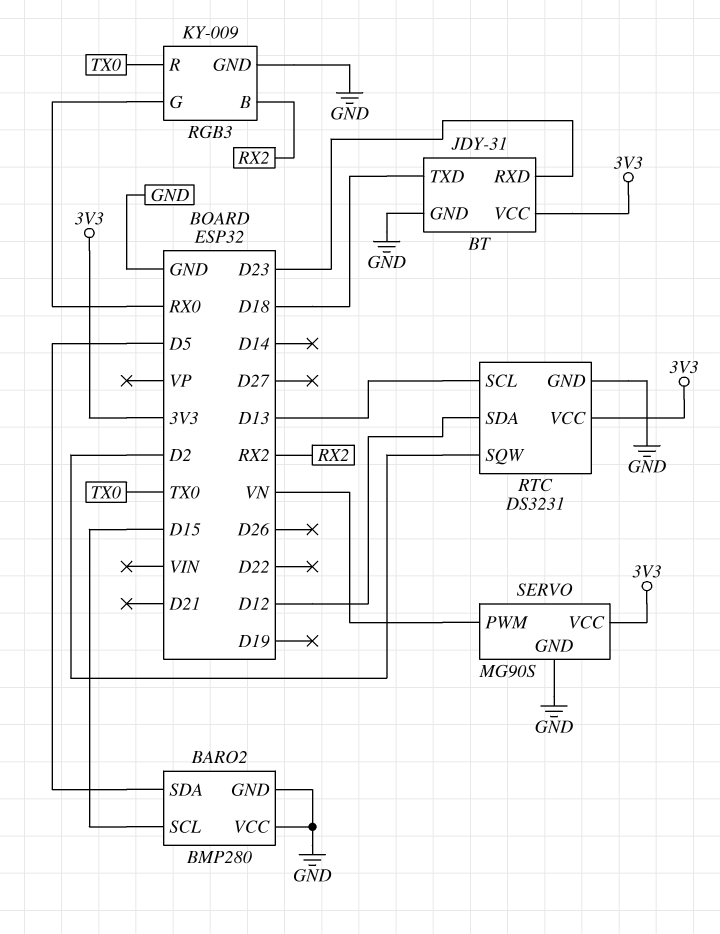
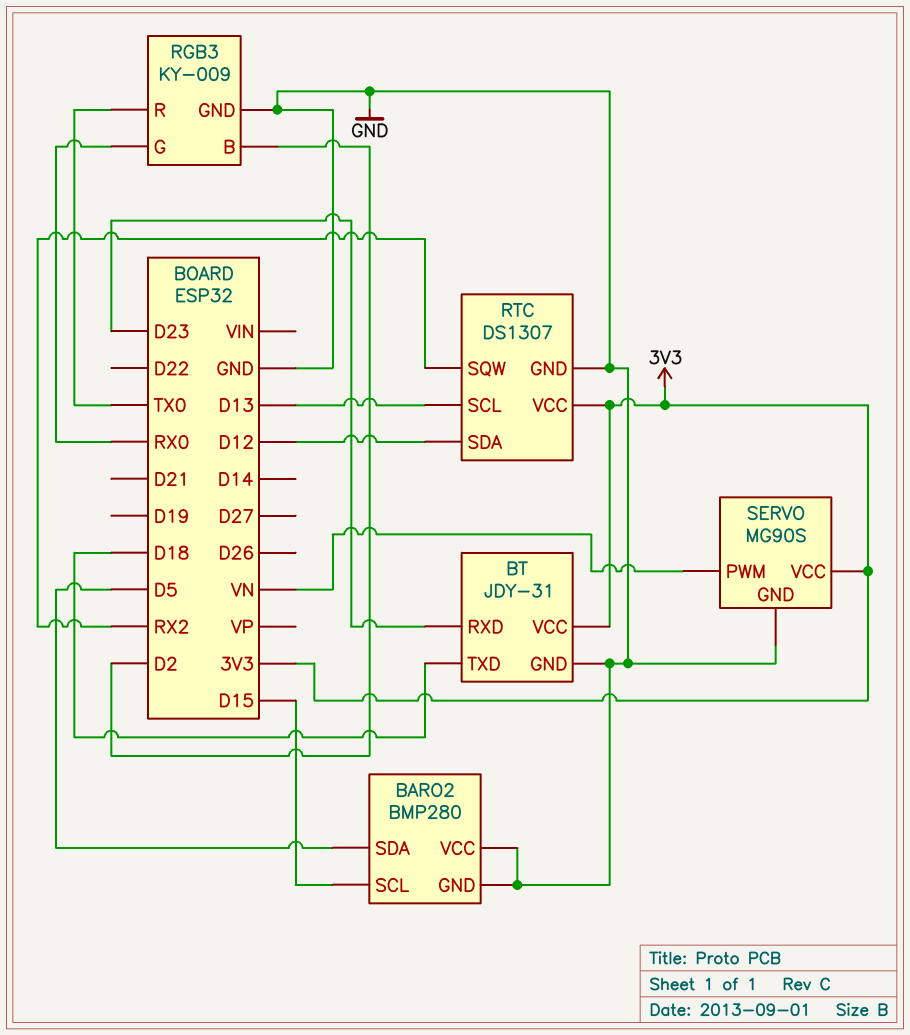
RGB3 pin B: RX2 -> D2
RTC: DS3231 -> DS1307
RTC pin SQW: D2 -> RX2

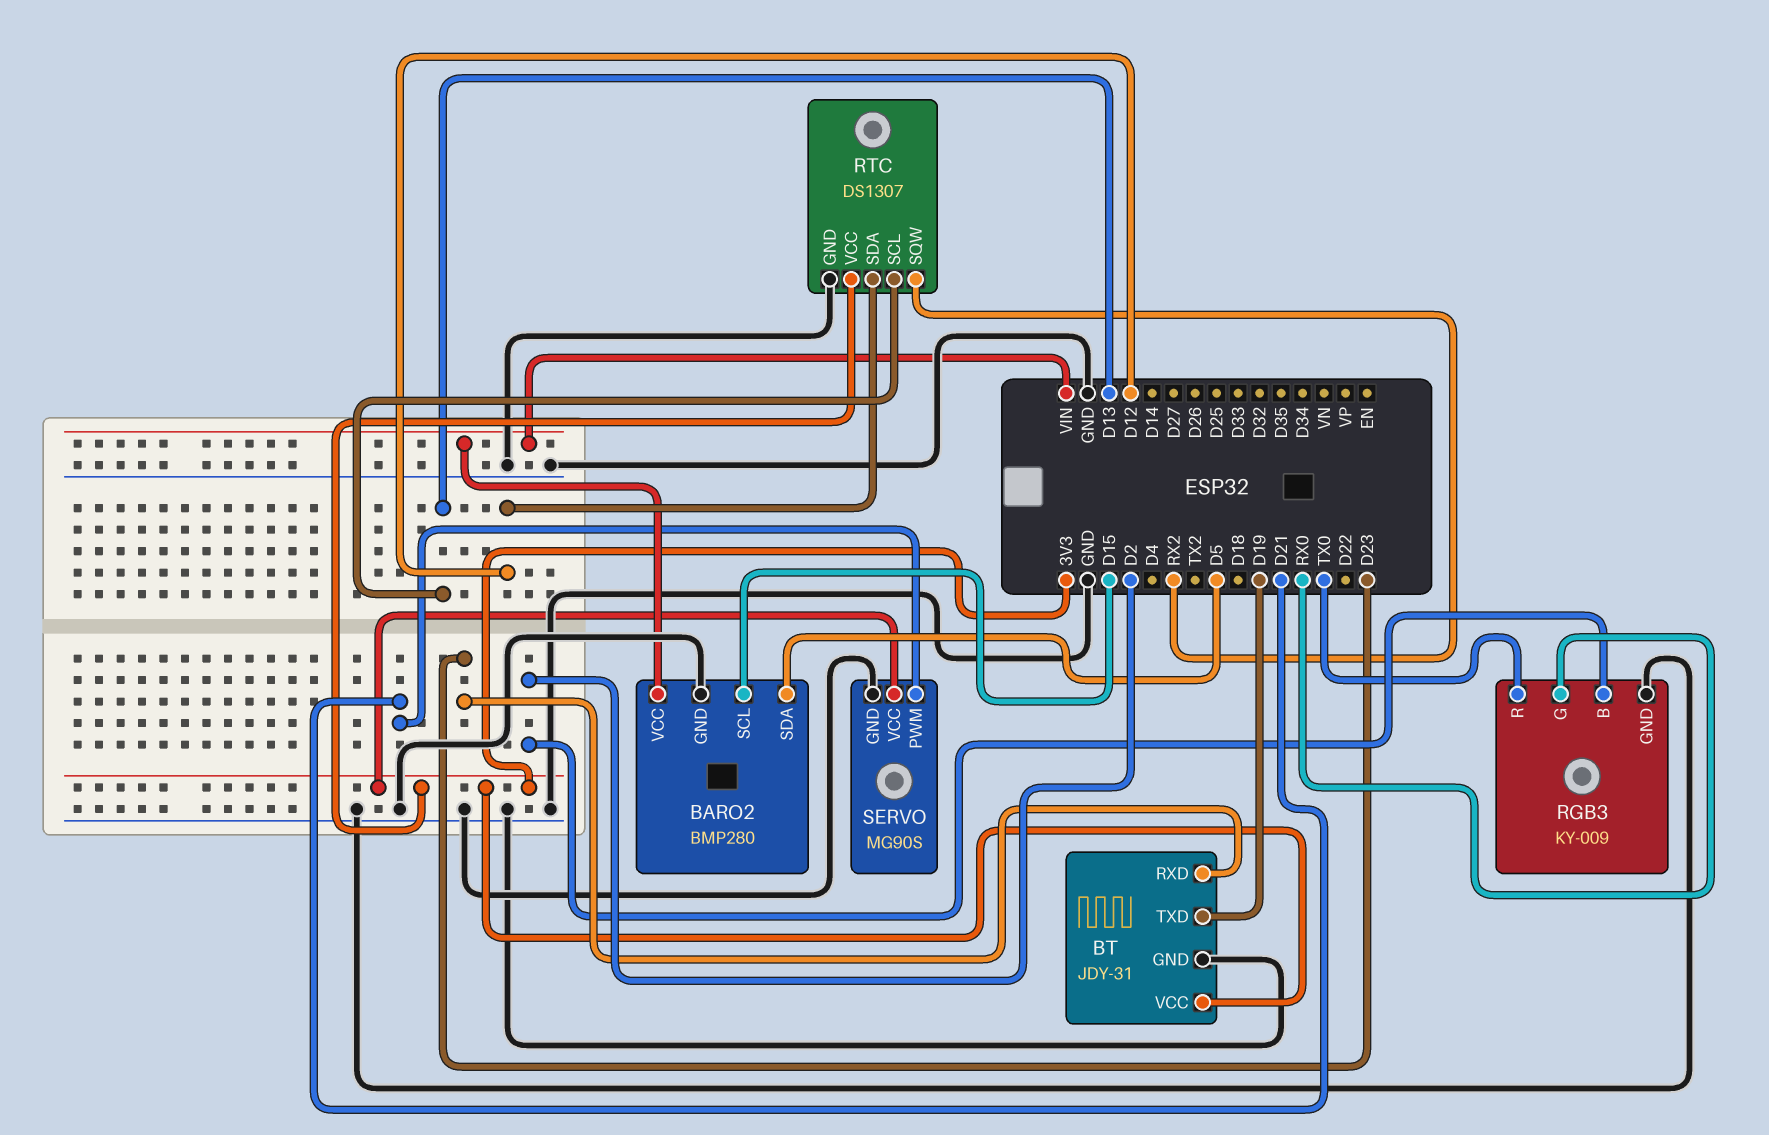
BARO2 pin VCC: GND -> VIN
BT pin TXD: D18 -> D19
SERVO pin PWM: VN -> D21

